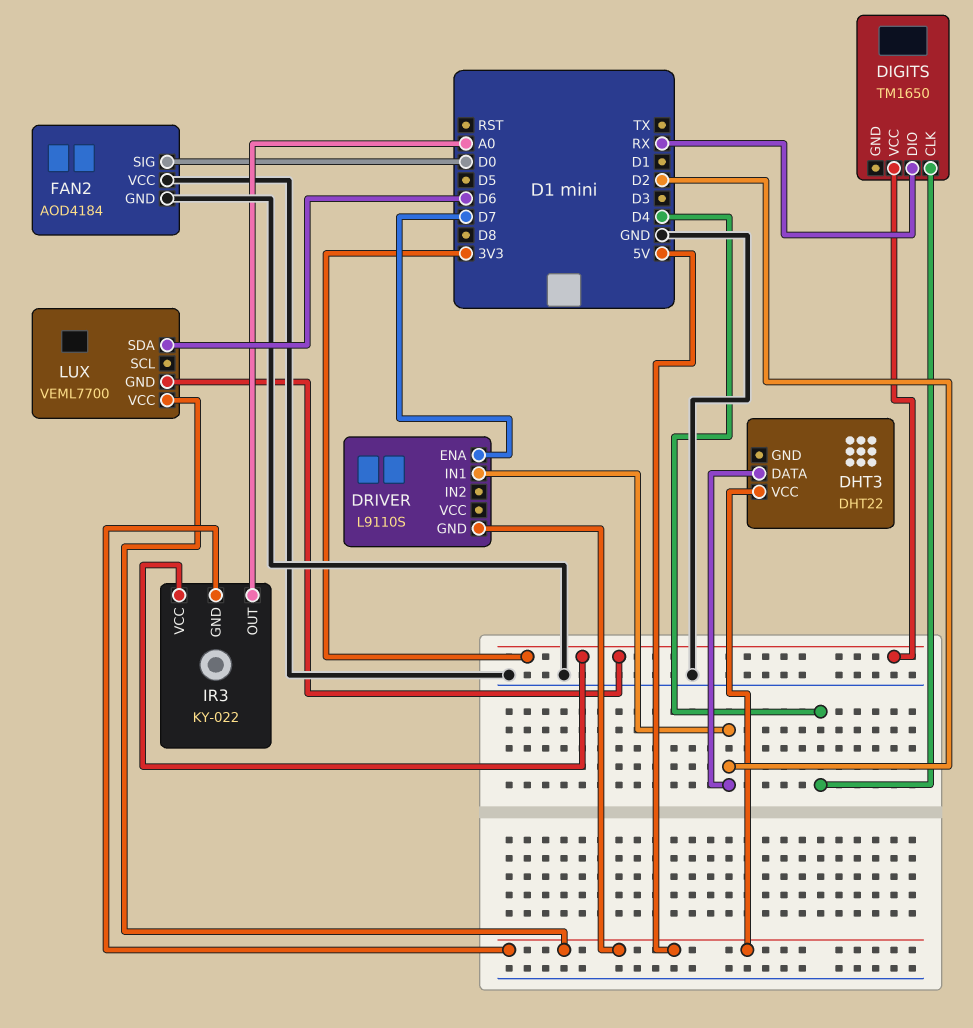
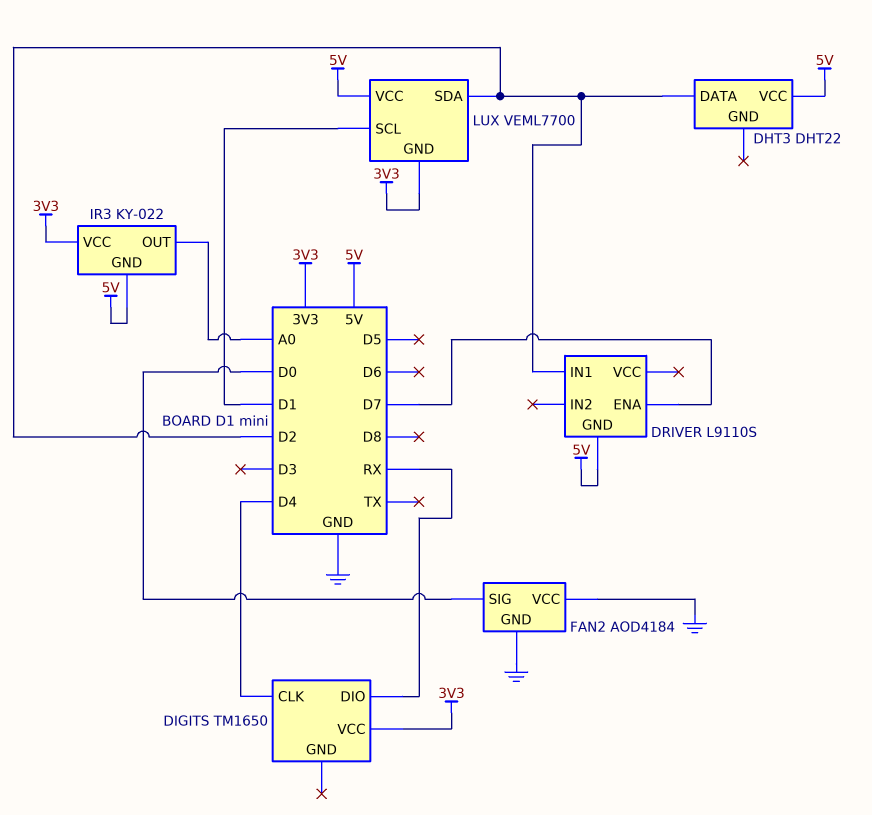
LUX pin SCL: none -> D1
LUX pin SDA: D6 -> D2

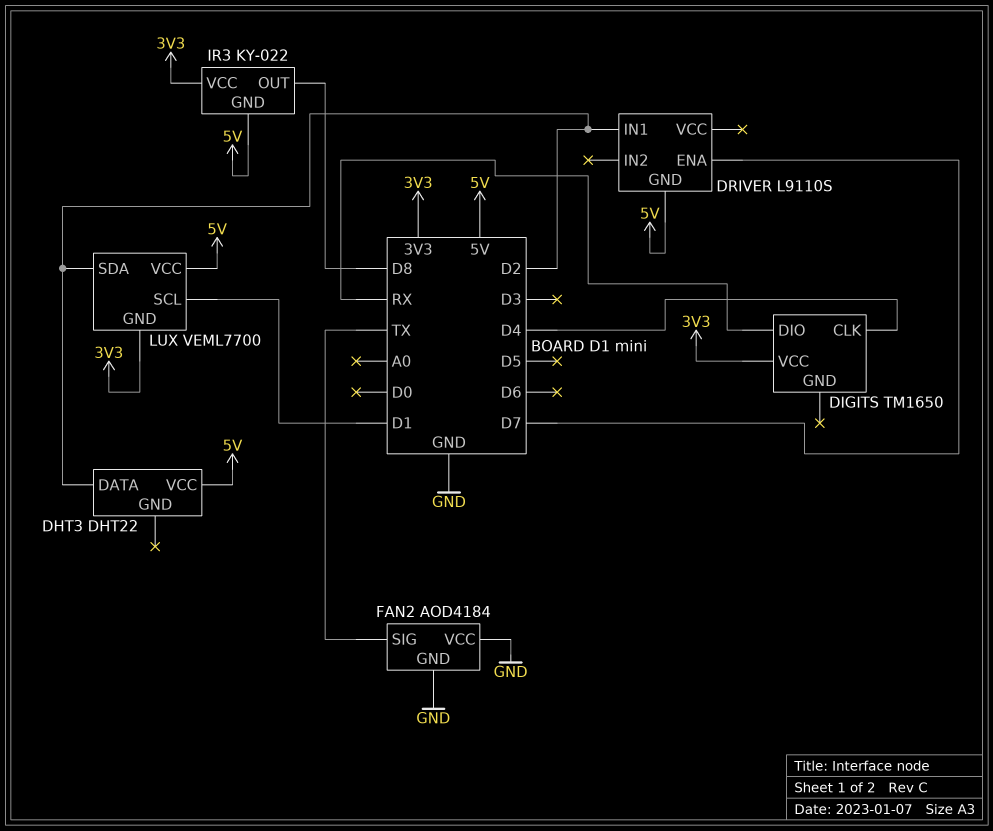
FAN2 pin SIG: D0 -> TX
IR3 pin OUT: A0 -> D8

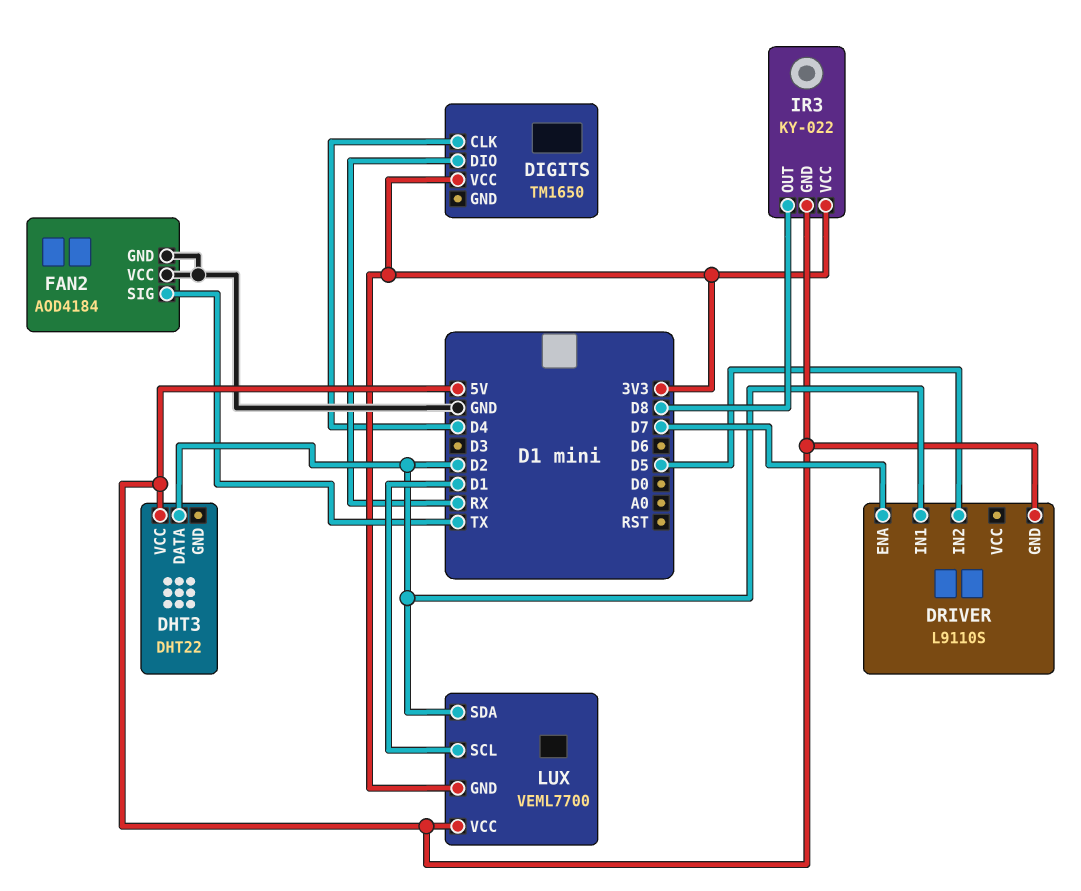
DRIVER pin IN2: none -> D5

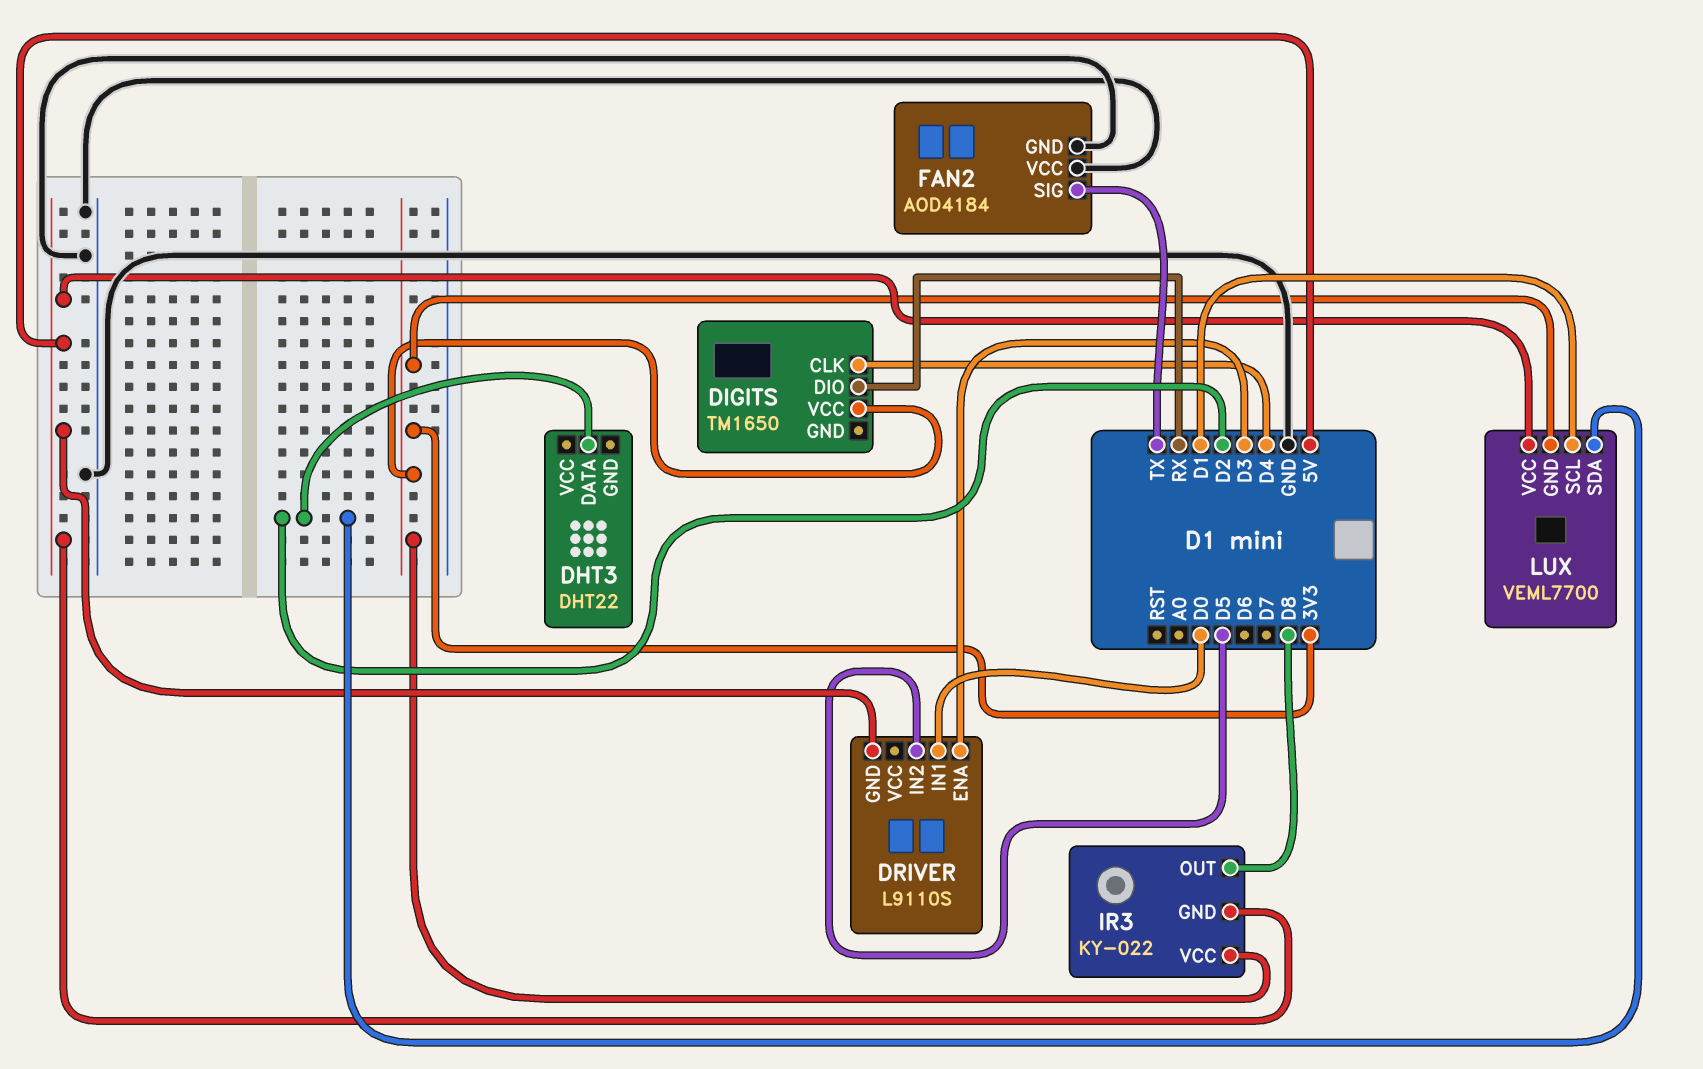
DHT3 pin VCC: 5V -> none
DRIVER pin ENA: D7 -> D3
DRIVER pin IN1: D2 -> D0

